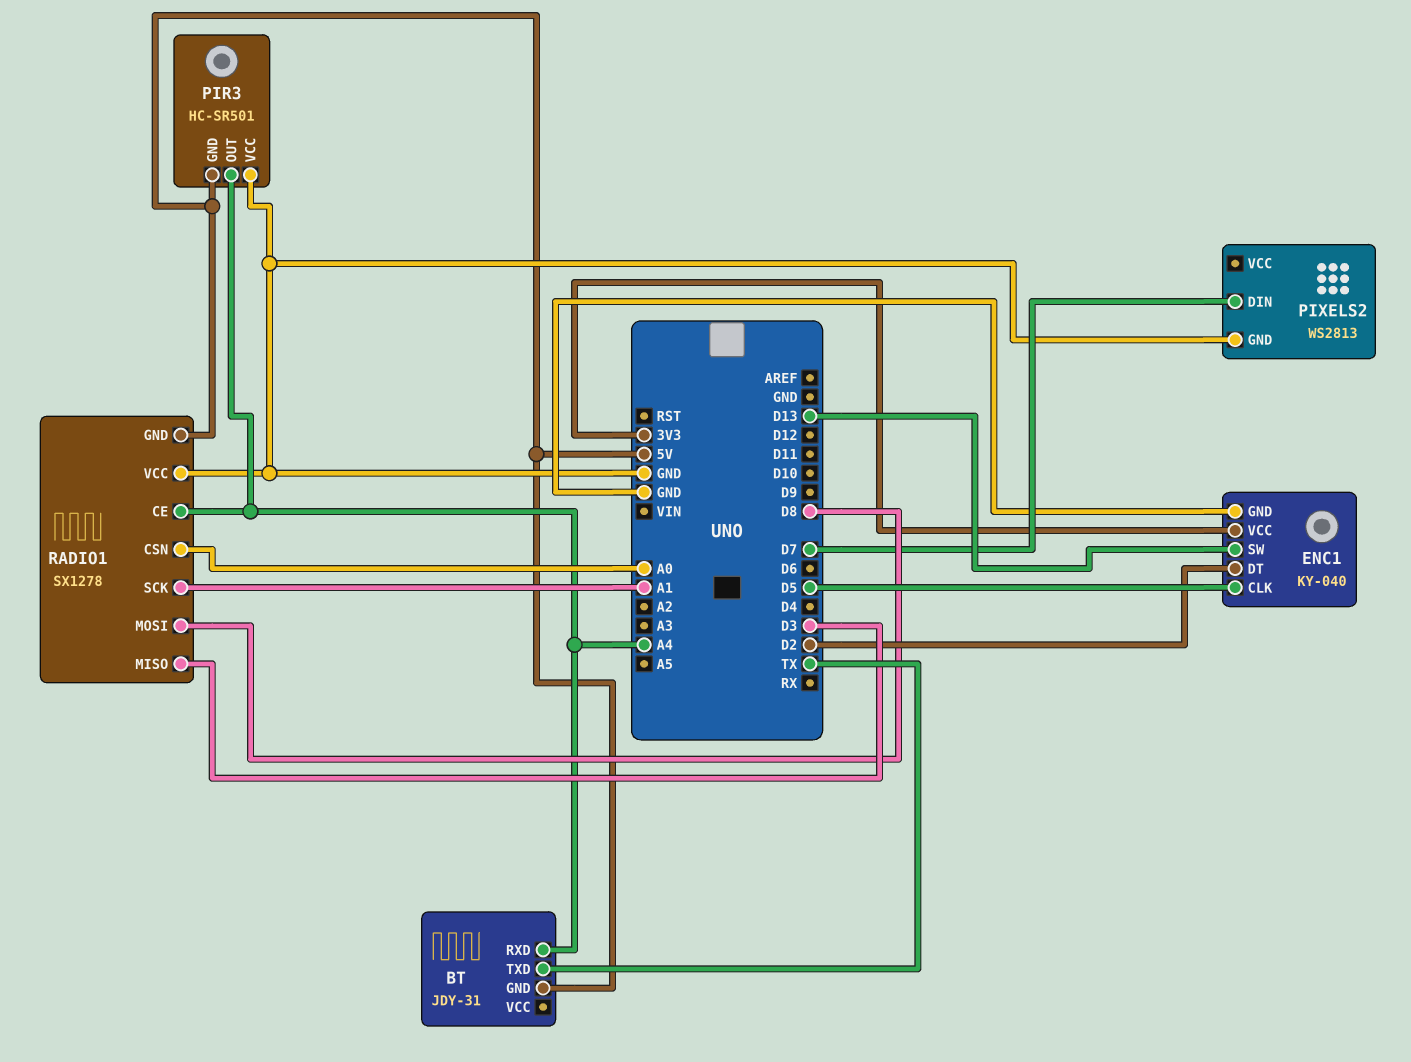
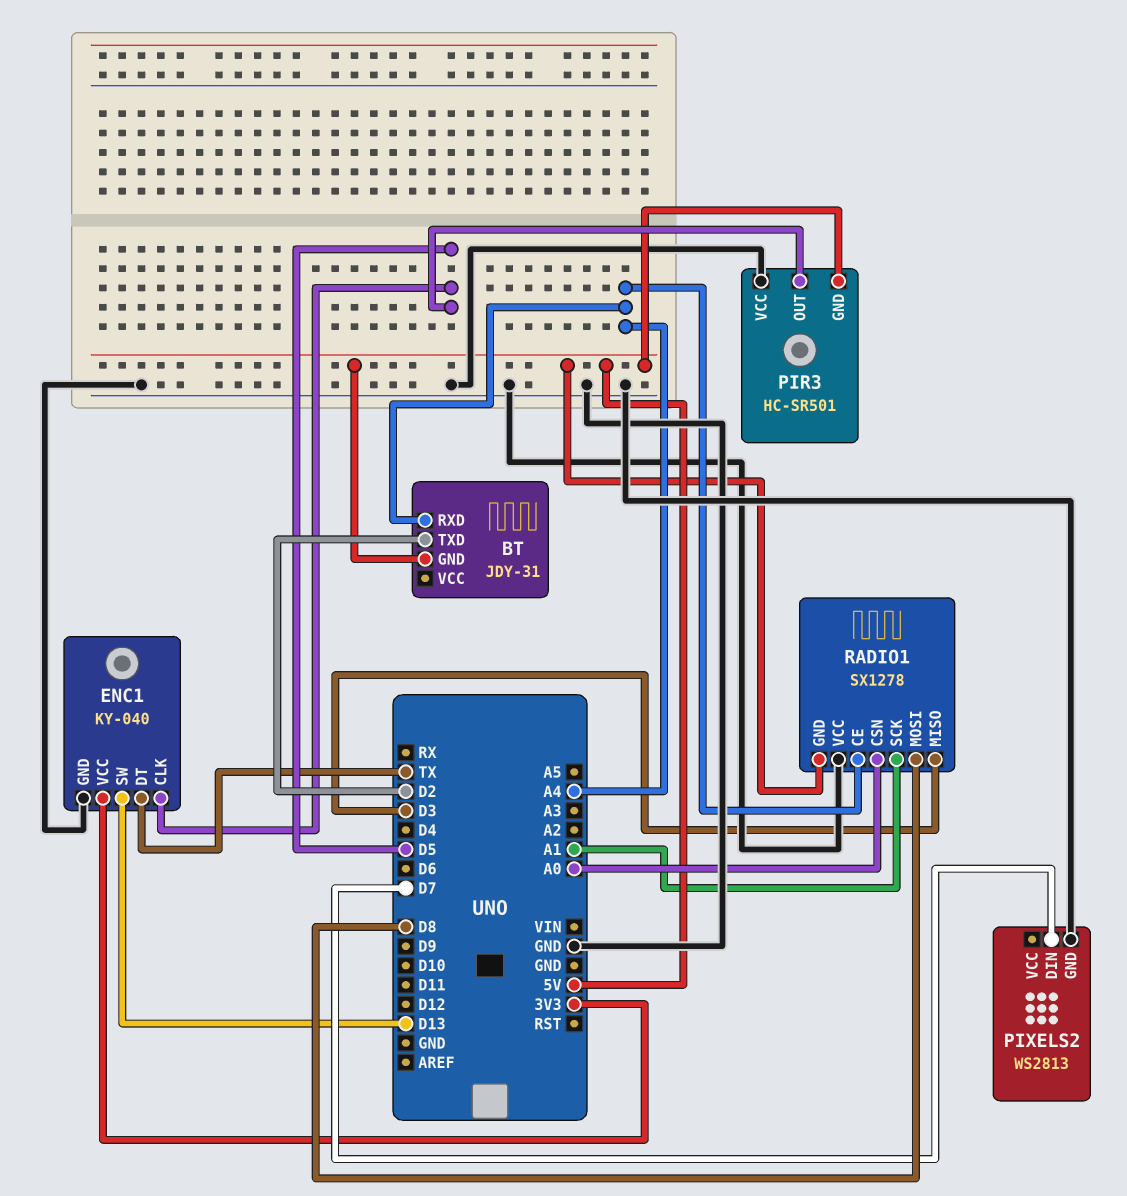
BT pin TXD: TX -> D2
ENC1 pin DT: D2 -> TX
PIR3 pin OUT: A4 -> D5

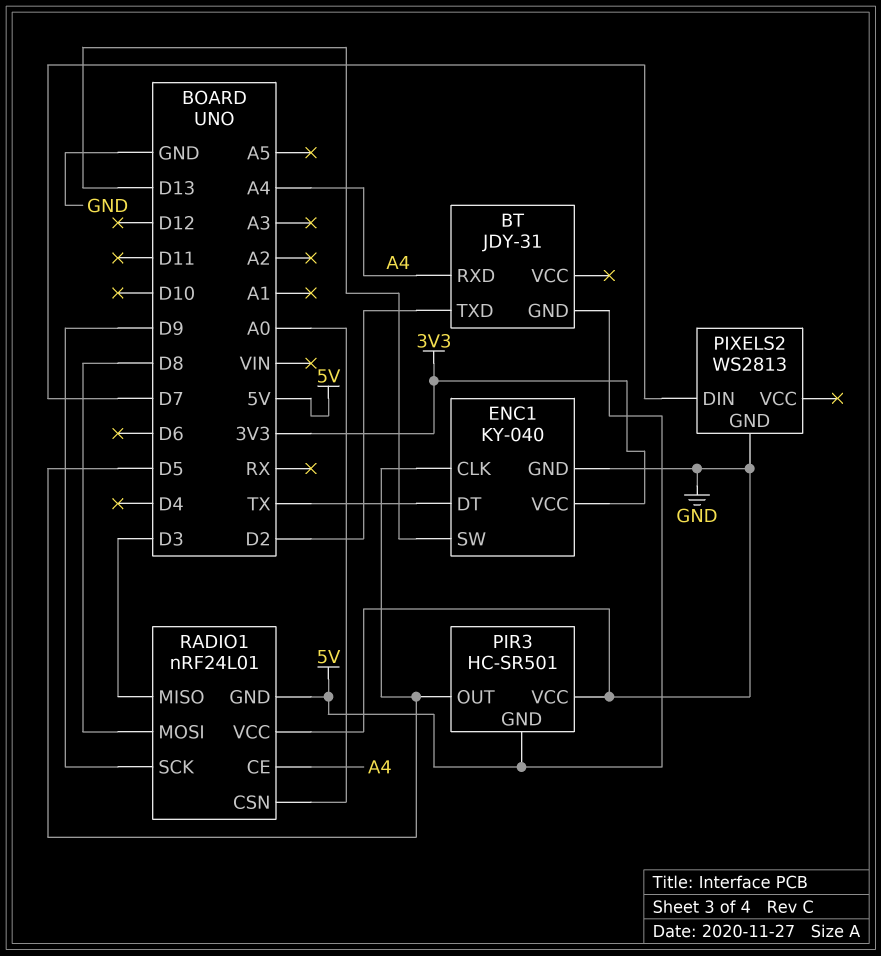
RADIO1: SX1278 -> nRF24L01
RADIO1 pin SCK: A1 -> D9

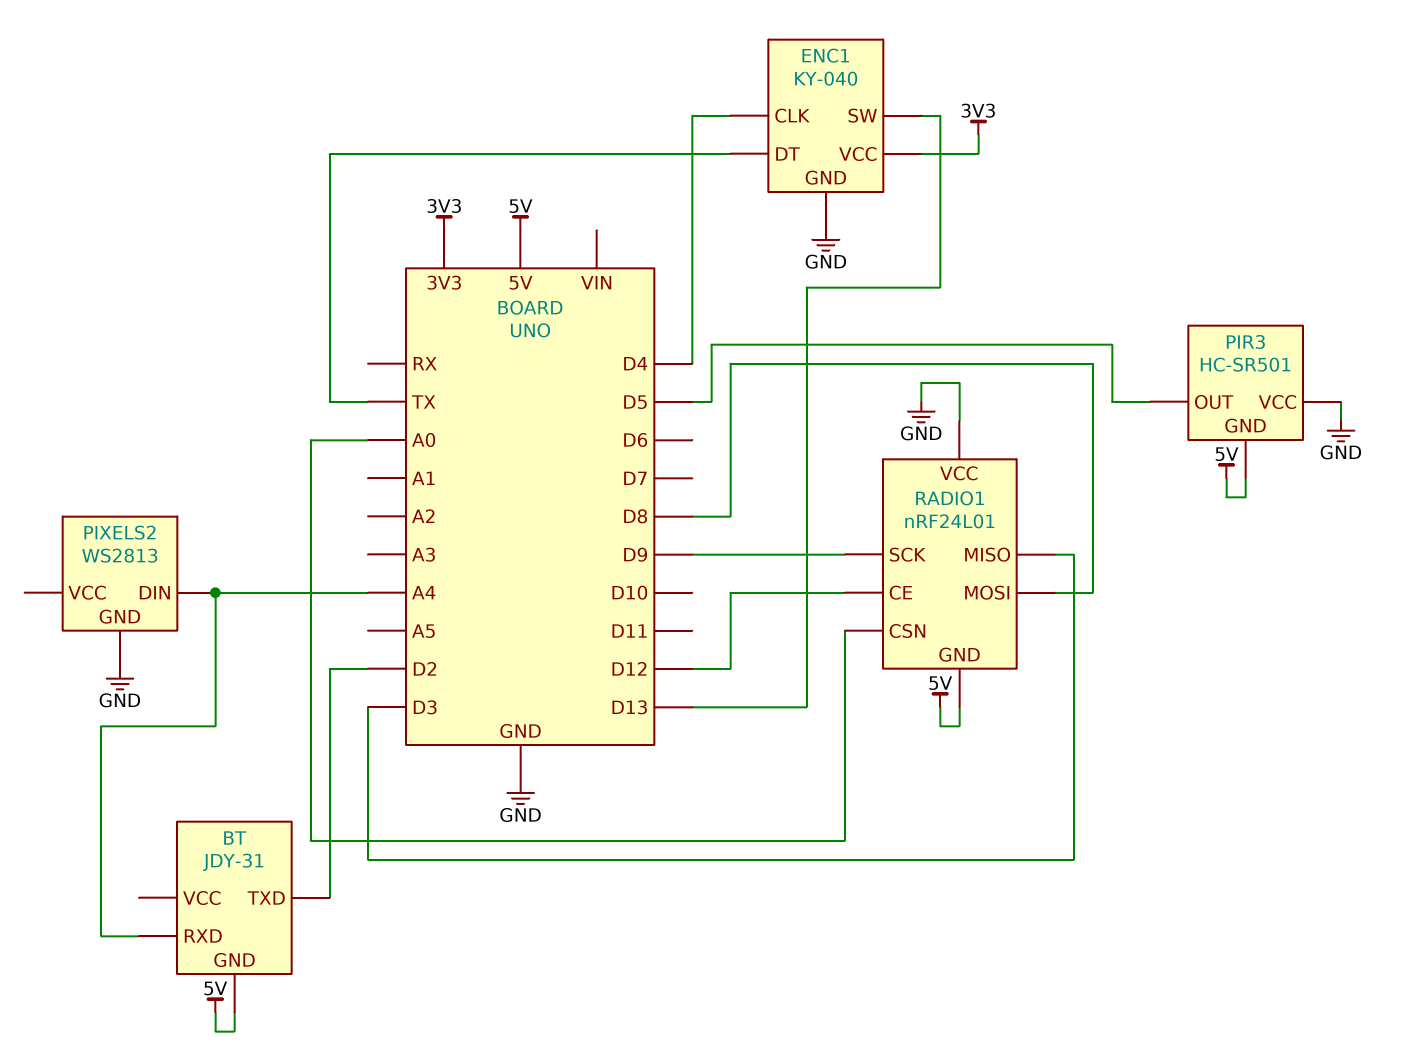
ENC1 pin CLK: D5 -> D4
PIXELS2 pin DIN: D7 -> A4
RADIO1 pin CE: A4 -> D12

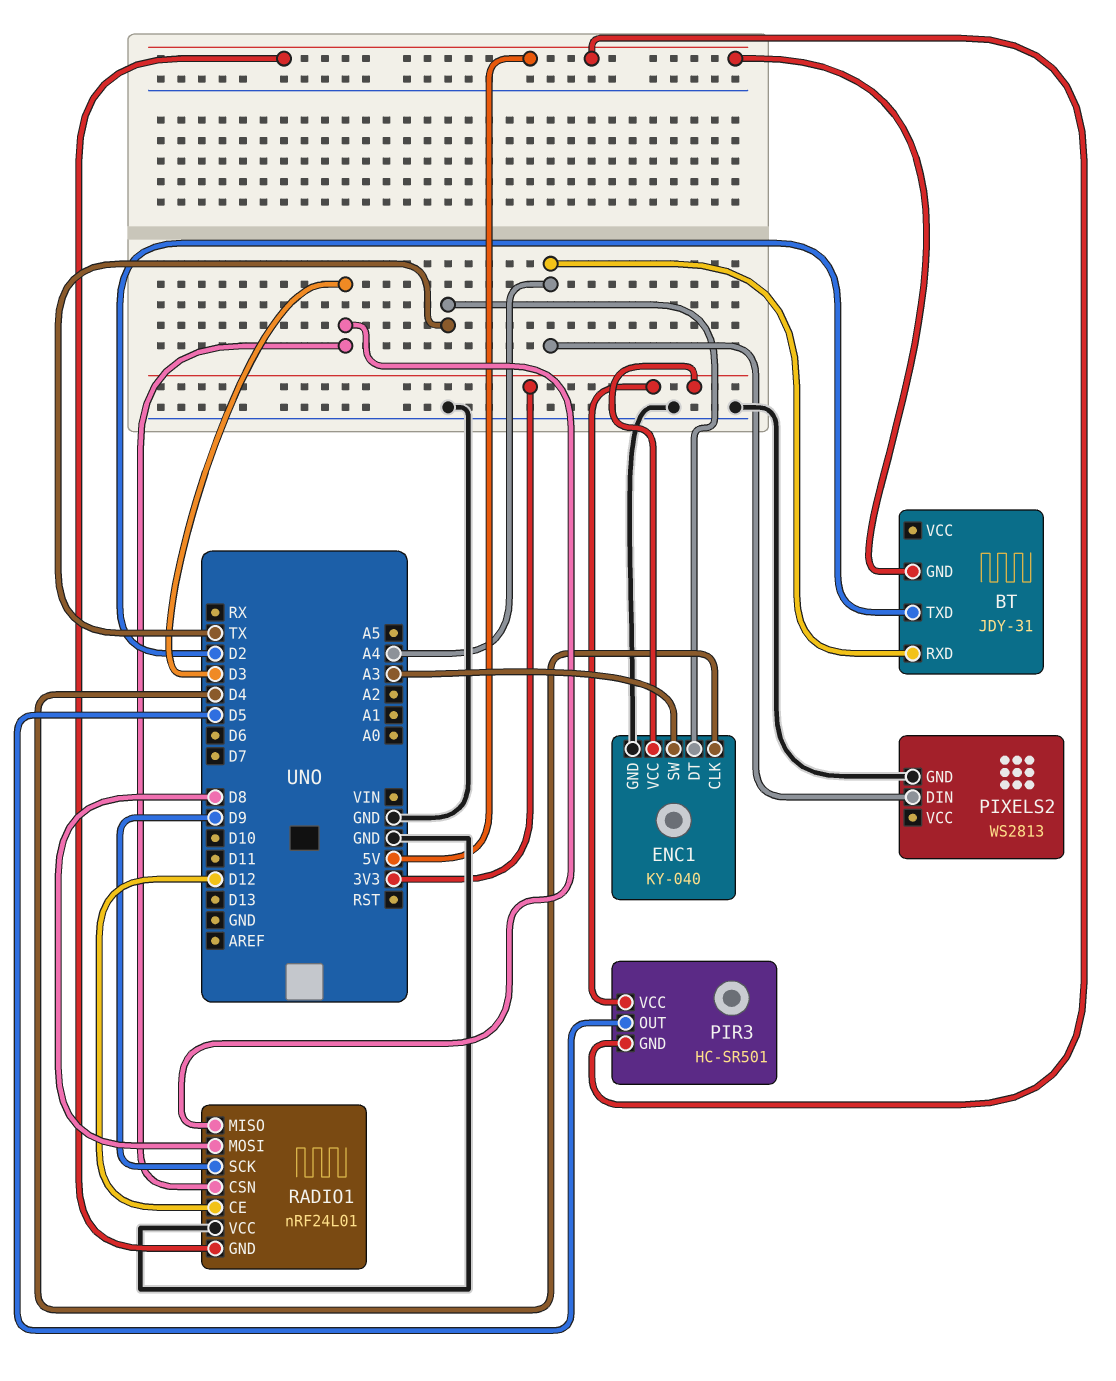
ENC1 pin SW: D13 -> A3
PIR3 pin VCC: GND -> 3V3
RADIO1 pin CSN: A0 -> D3

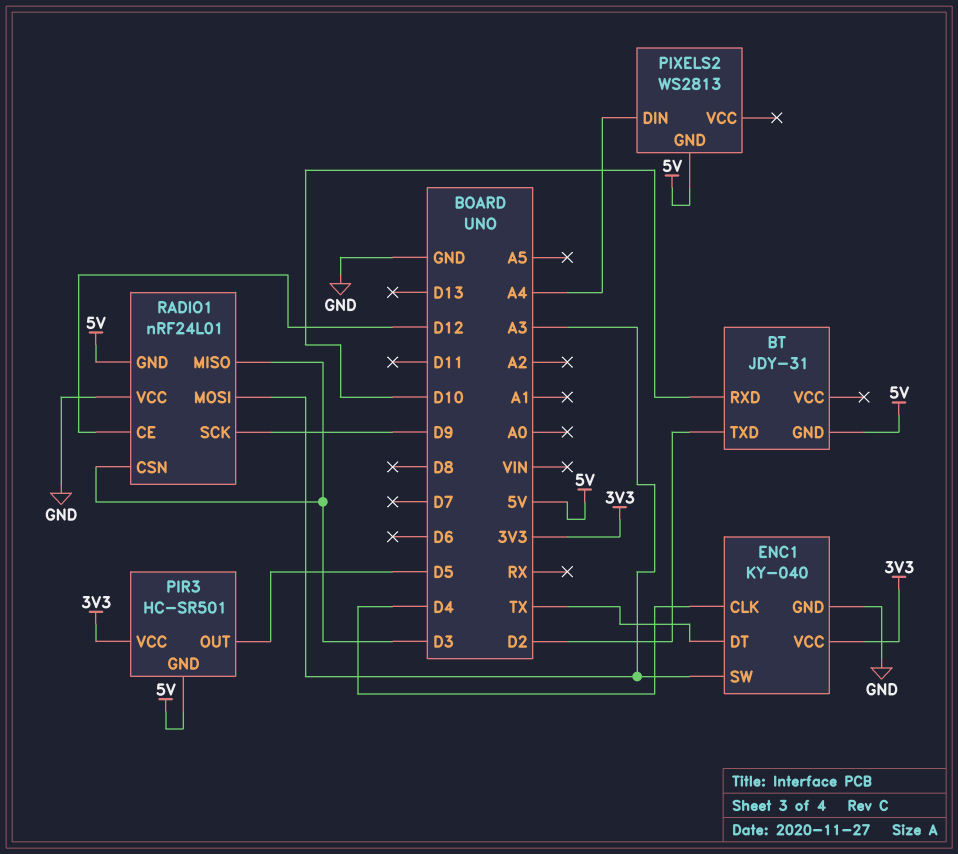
BT pin RXD: A4 -> D10
PIXELS2 pin GND: GND -> 5V
RADIO1 pin MOSI: D8 -> A3

